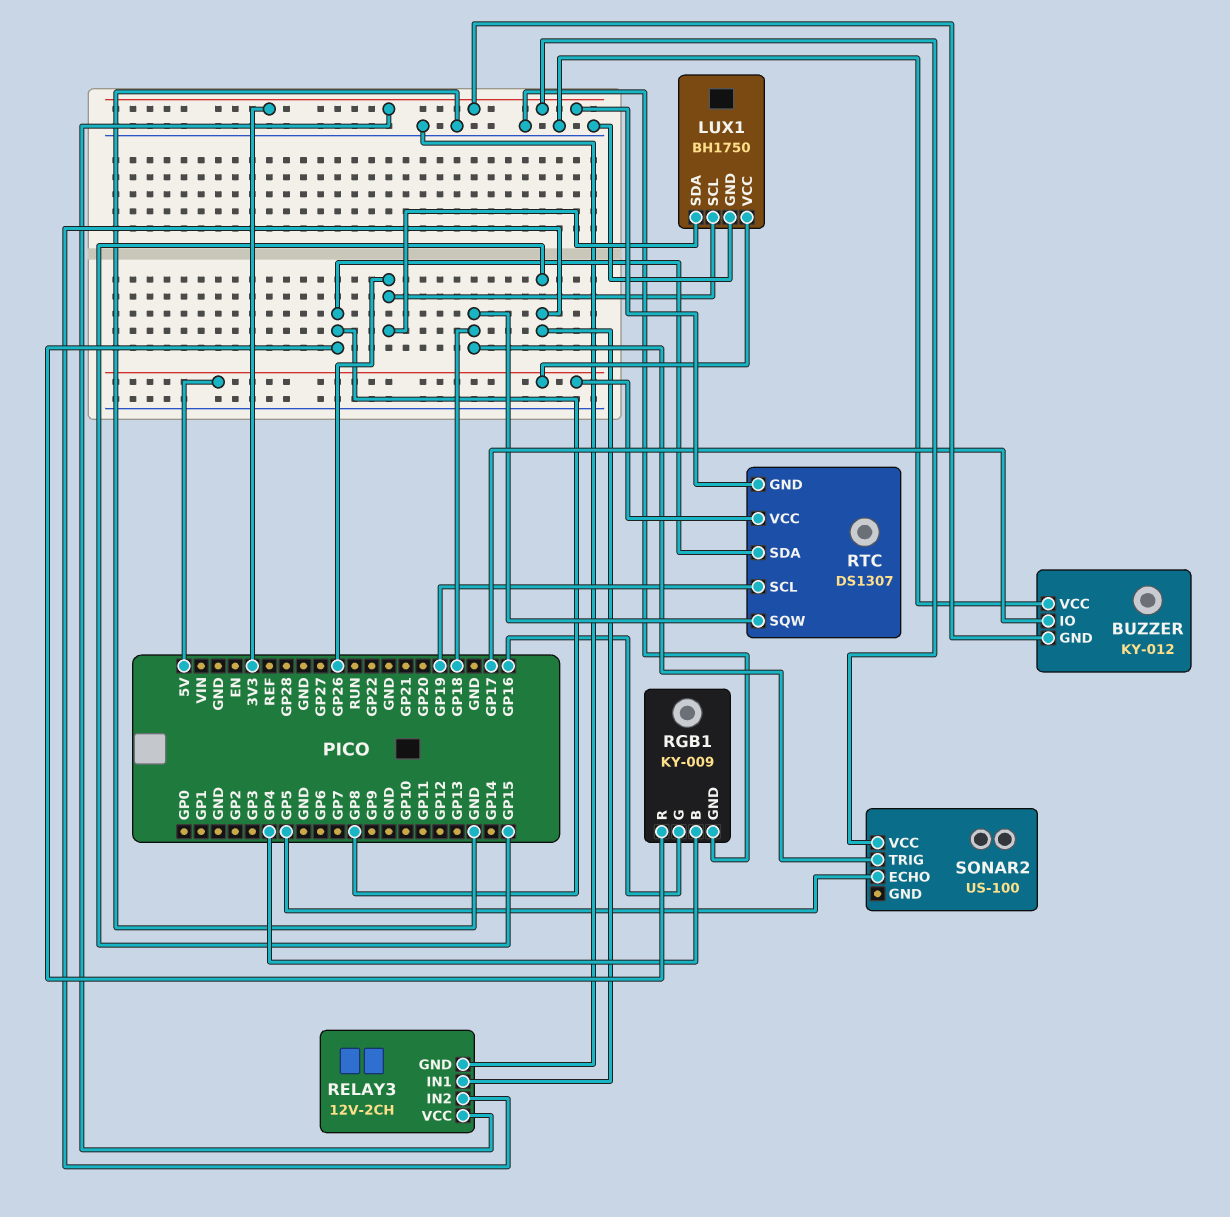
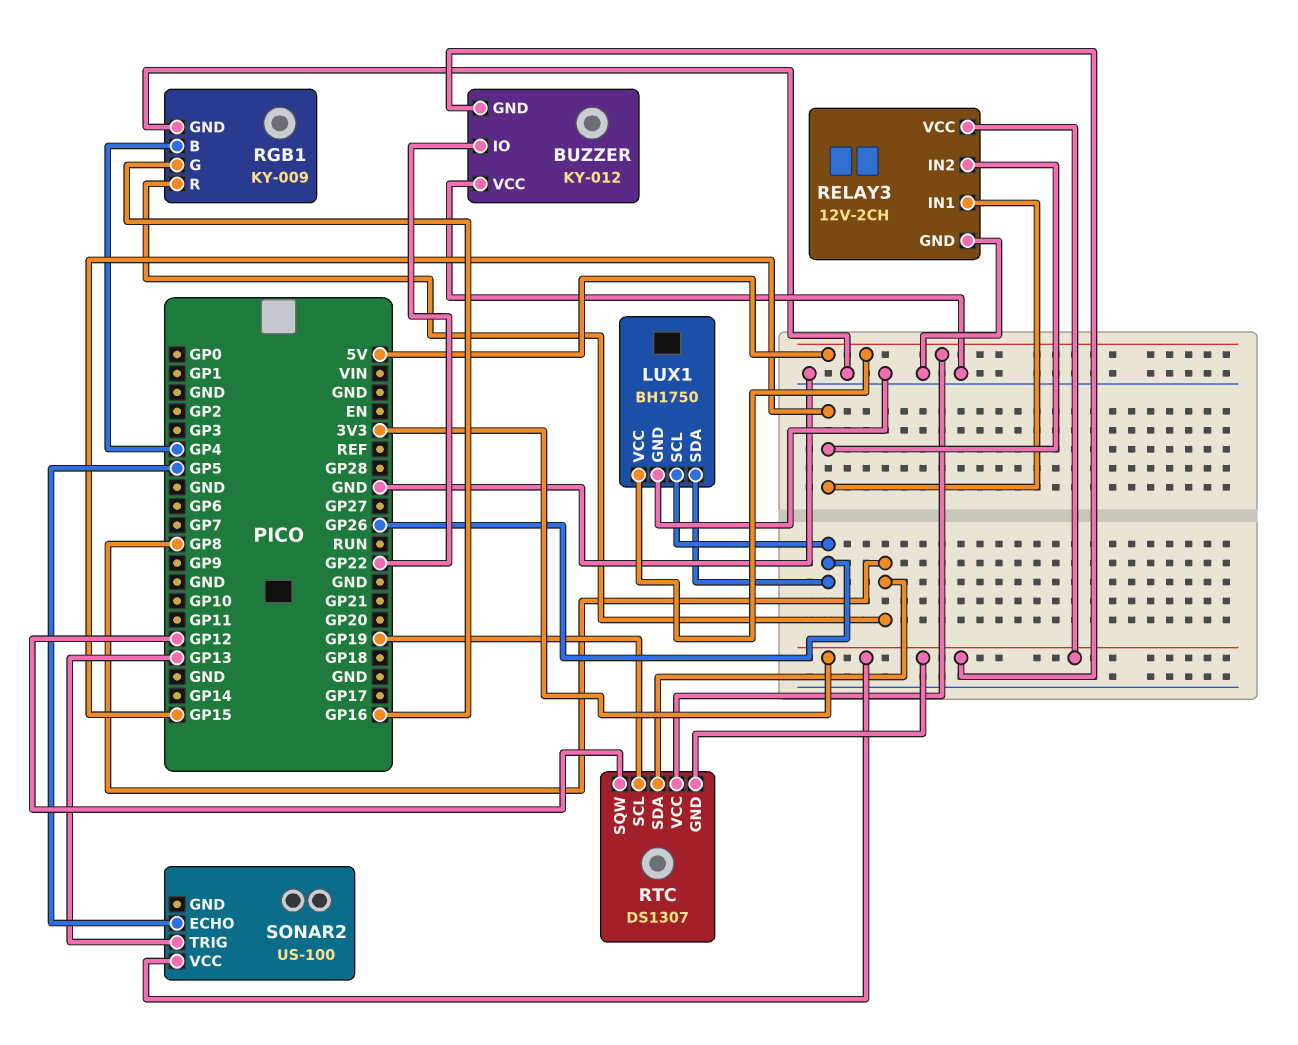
BUZZER pin IO: GP17 -> GP22
RTC pin SQW: GP18 -> GP12
SONAR2 pin TRIG: GP18 -> GP13

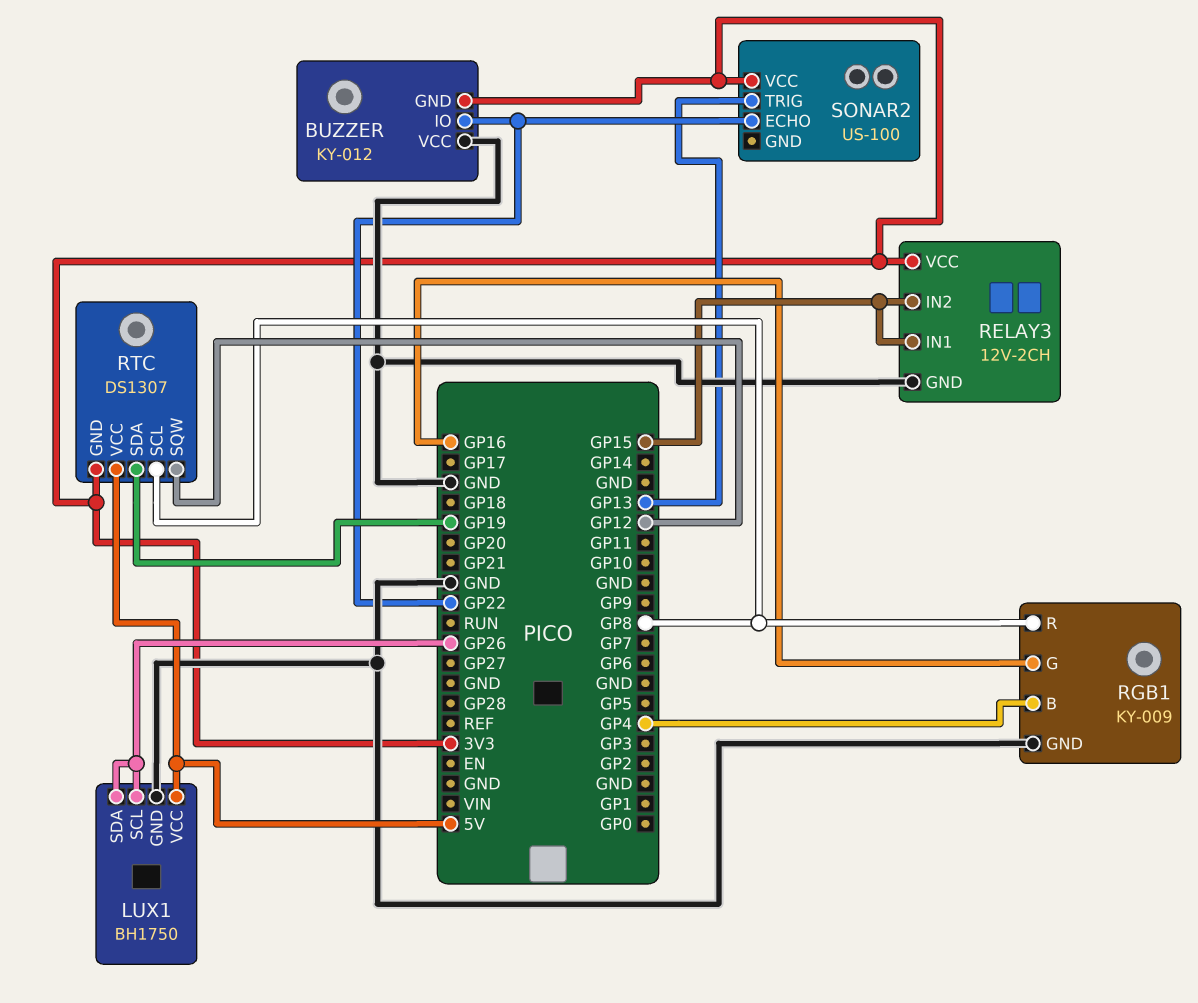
RTC pin SCL: GP19 -> GP8
RTC pin SDA: GP8 -> GP19
SONAR2 pin ECHO: GP5 -> GP22

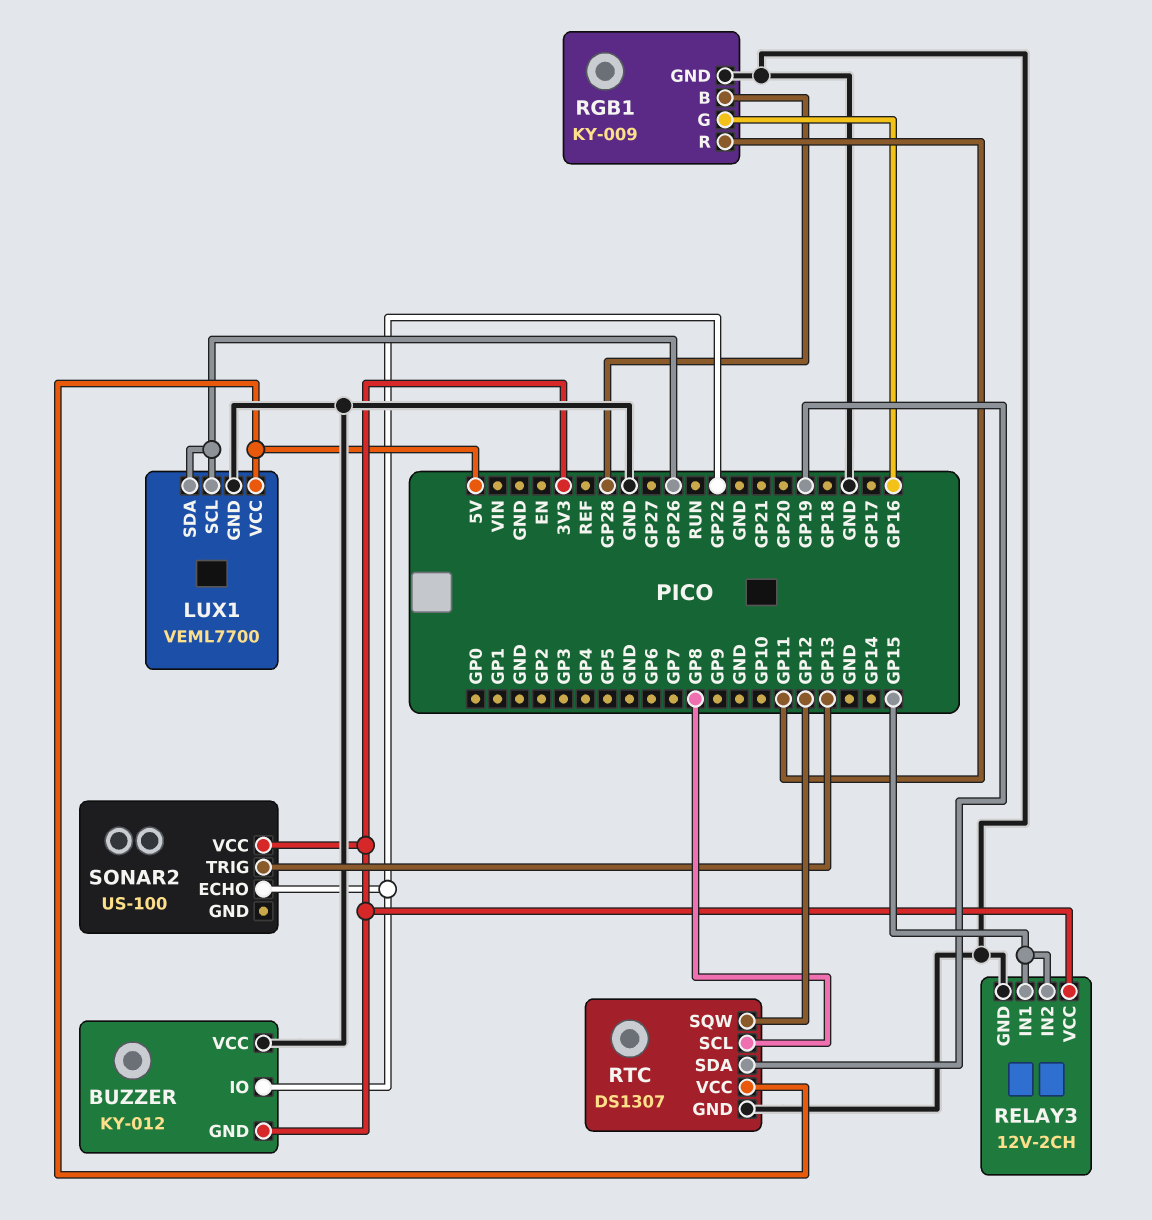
LUX1: BH1750 -> VEML7700
RGB1 pin B: GP4 -> GP28
RGB1 pin R: GP8 -> GP11
RTC pin GND: 3V3 -> GND

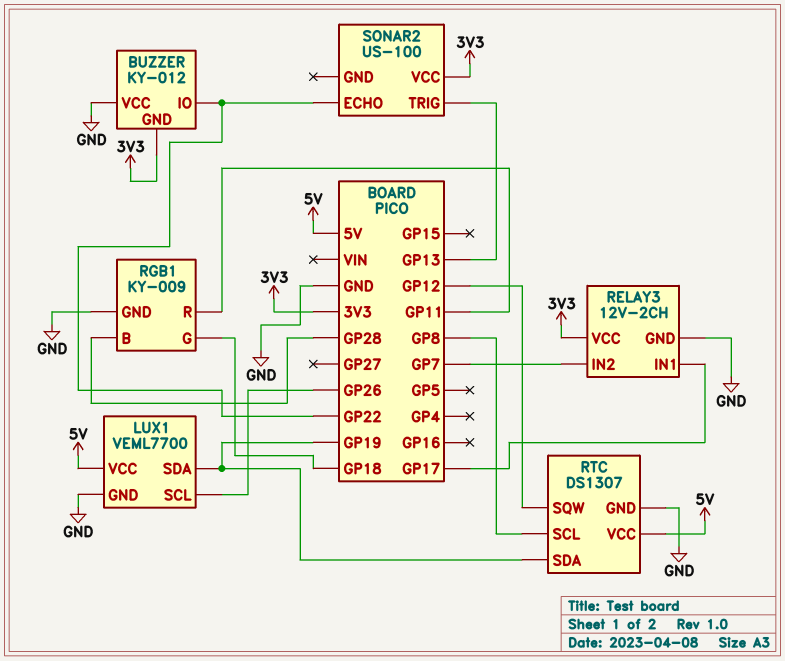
LUX1 pin SDA: GP26 -> GP19
RELAY3 pin IN1: GP15 -> GP17
RELAY3 pin IN2: GP15 -> GP7
RGB1 pin G: GP16 -> GP18

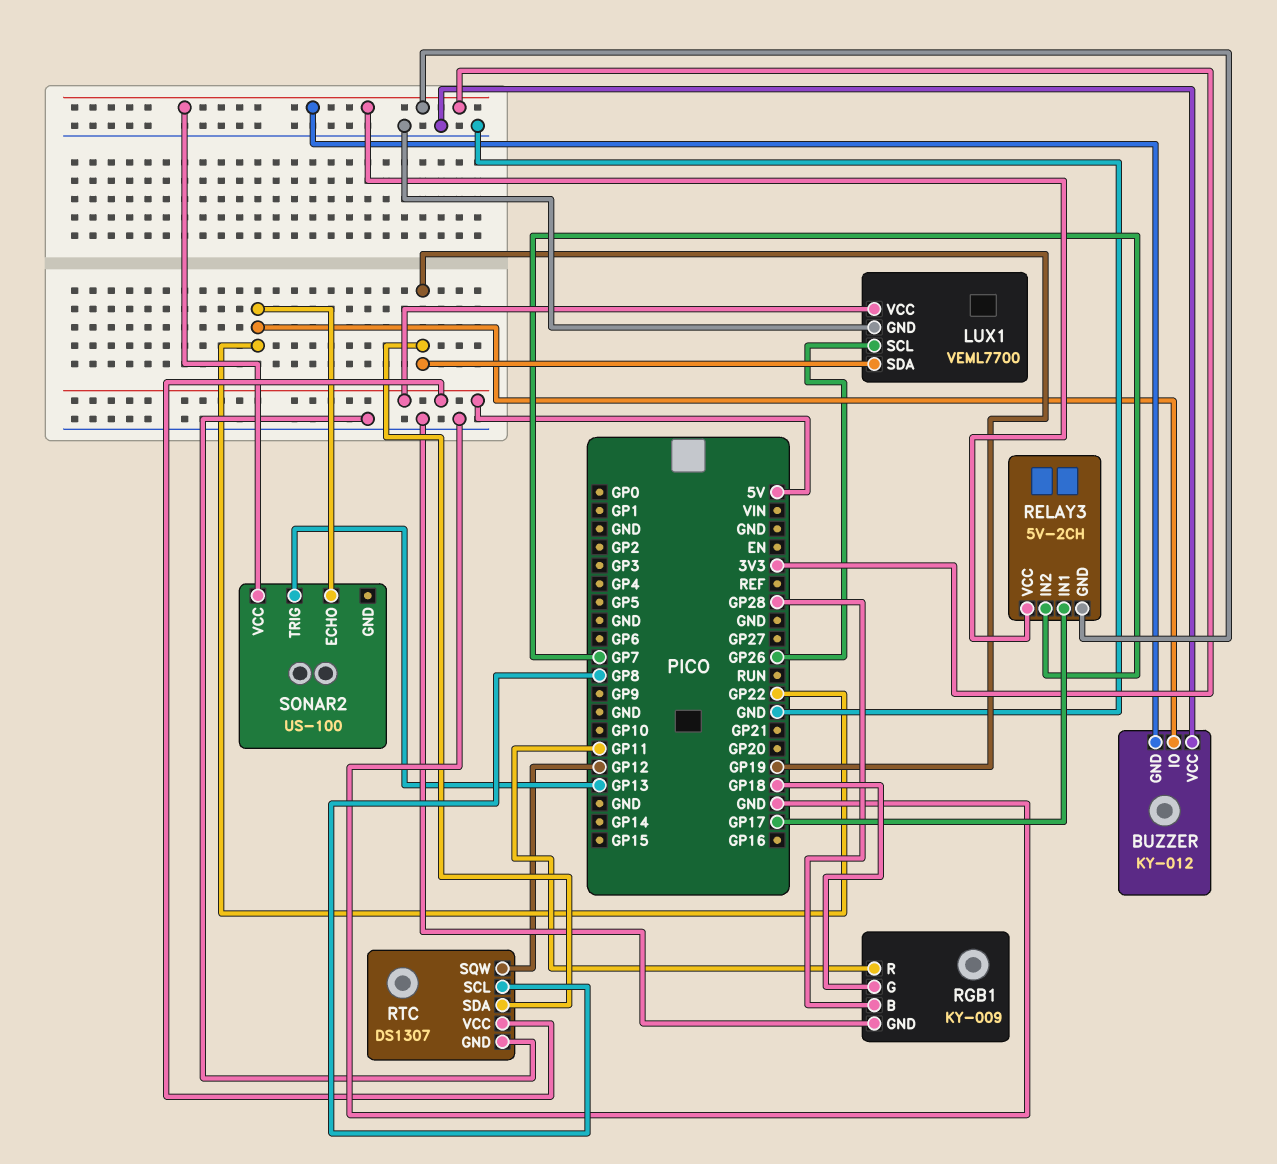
RELAY3: 12V-2CH -> 5V-2CH
RELAY3 pin GND: GND -> 3V3

